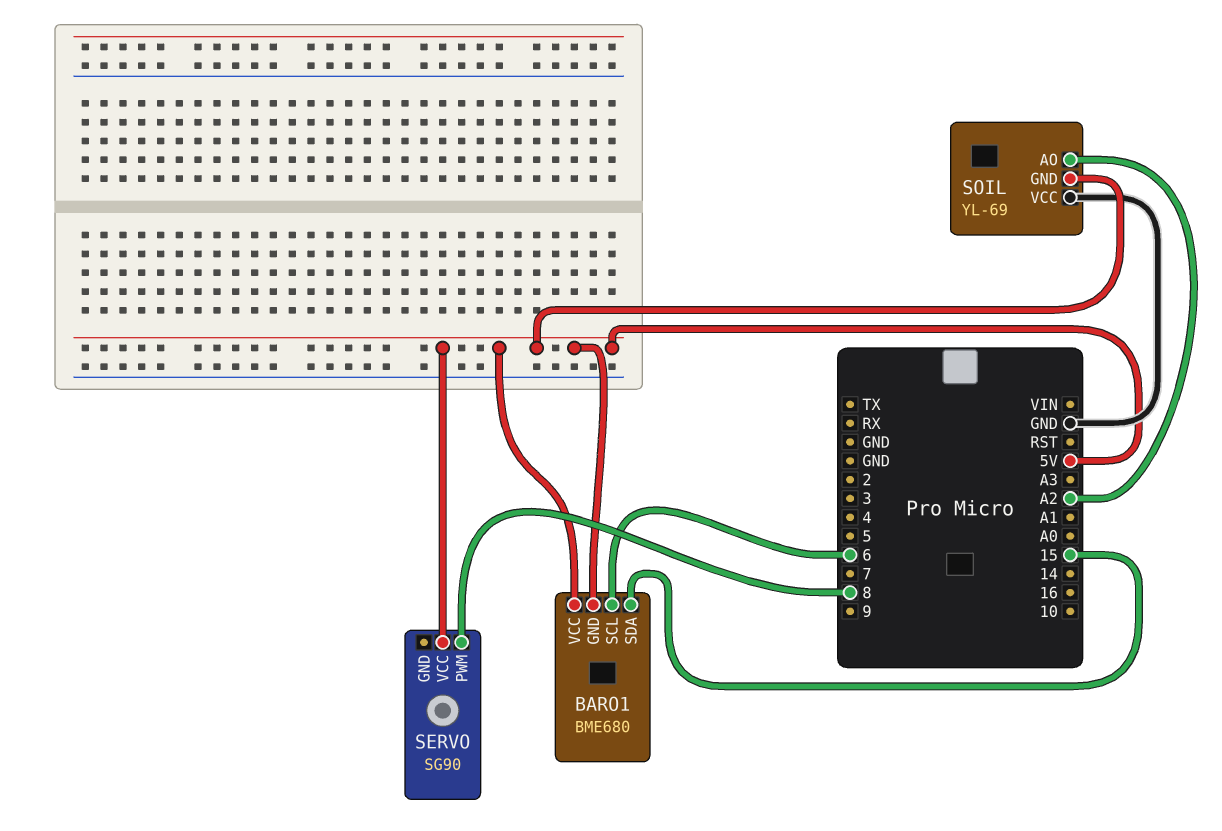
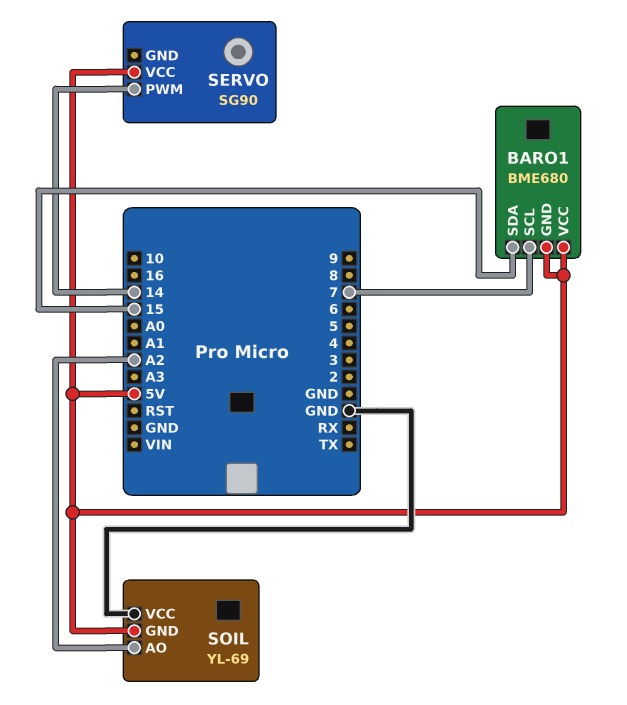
BARO1 pin SCL: 6 -> 7
SERVO pin PWM: 8 -> 14

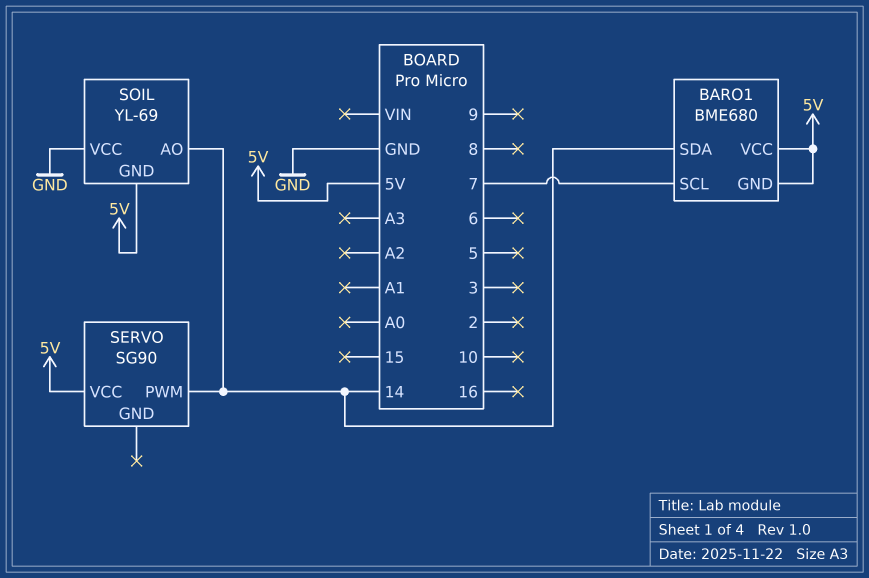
BARO1 pin SDA: 15 -> 14
SOIL pin AO: A2 -> 14

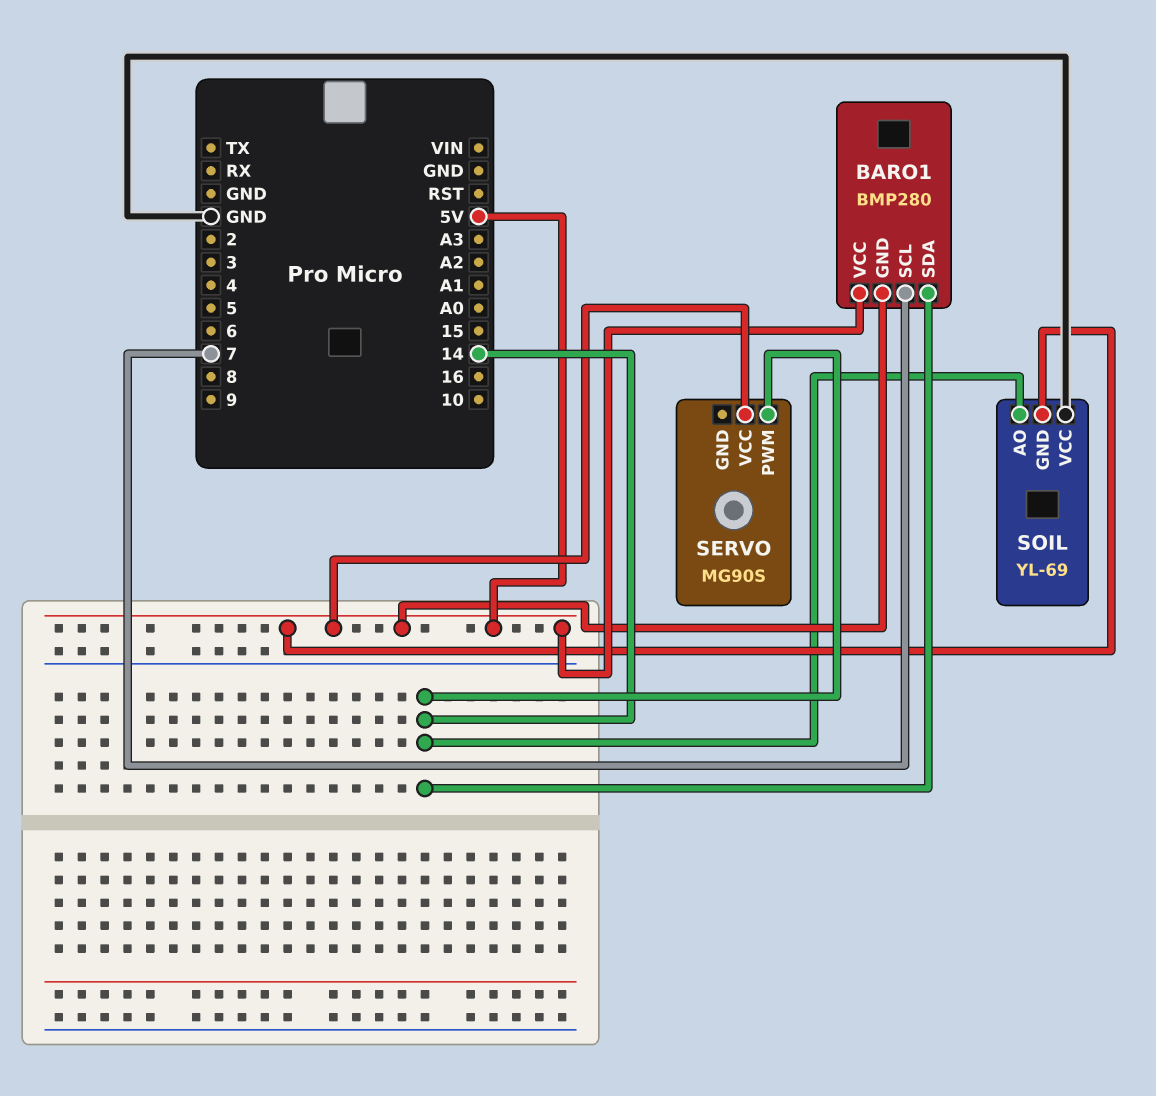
BARO1: BME680 -> BMP280
SERVO: SG90 -> MG90S

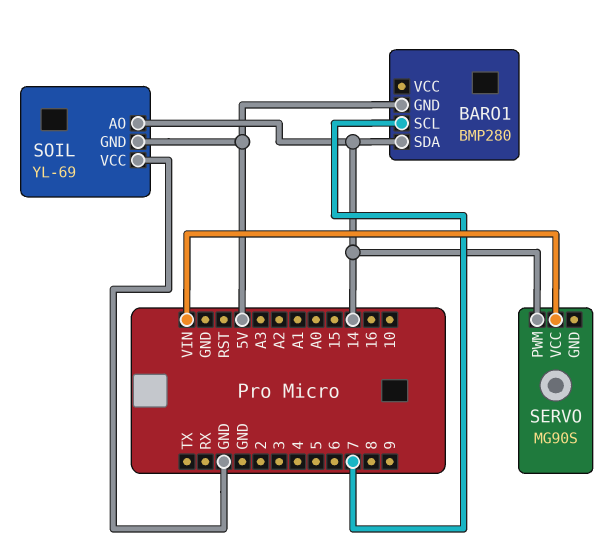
BARO1 pin VCC: 5V -> none
SERVO pin VCC: 5V -> VIN

